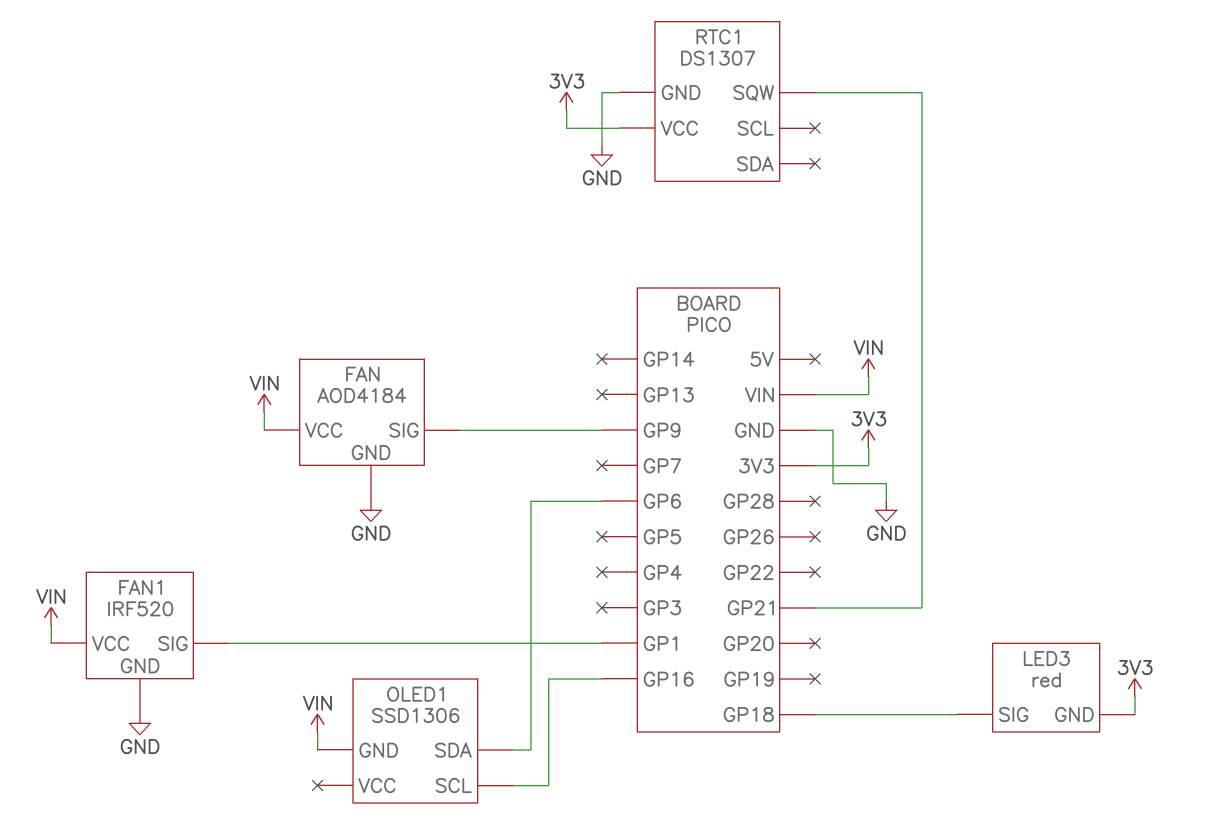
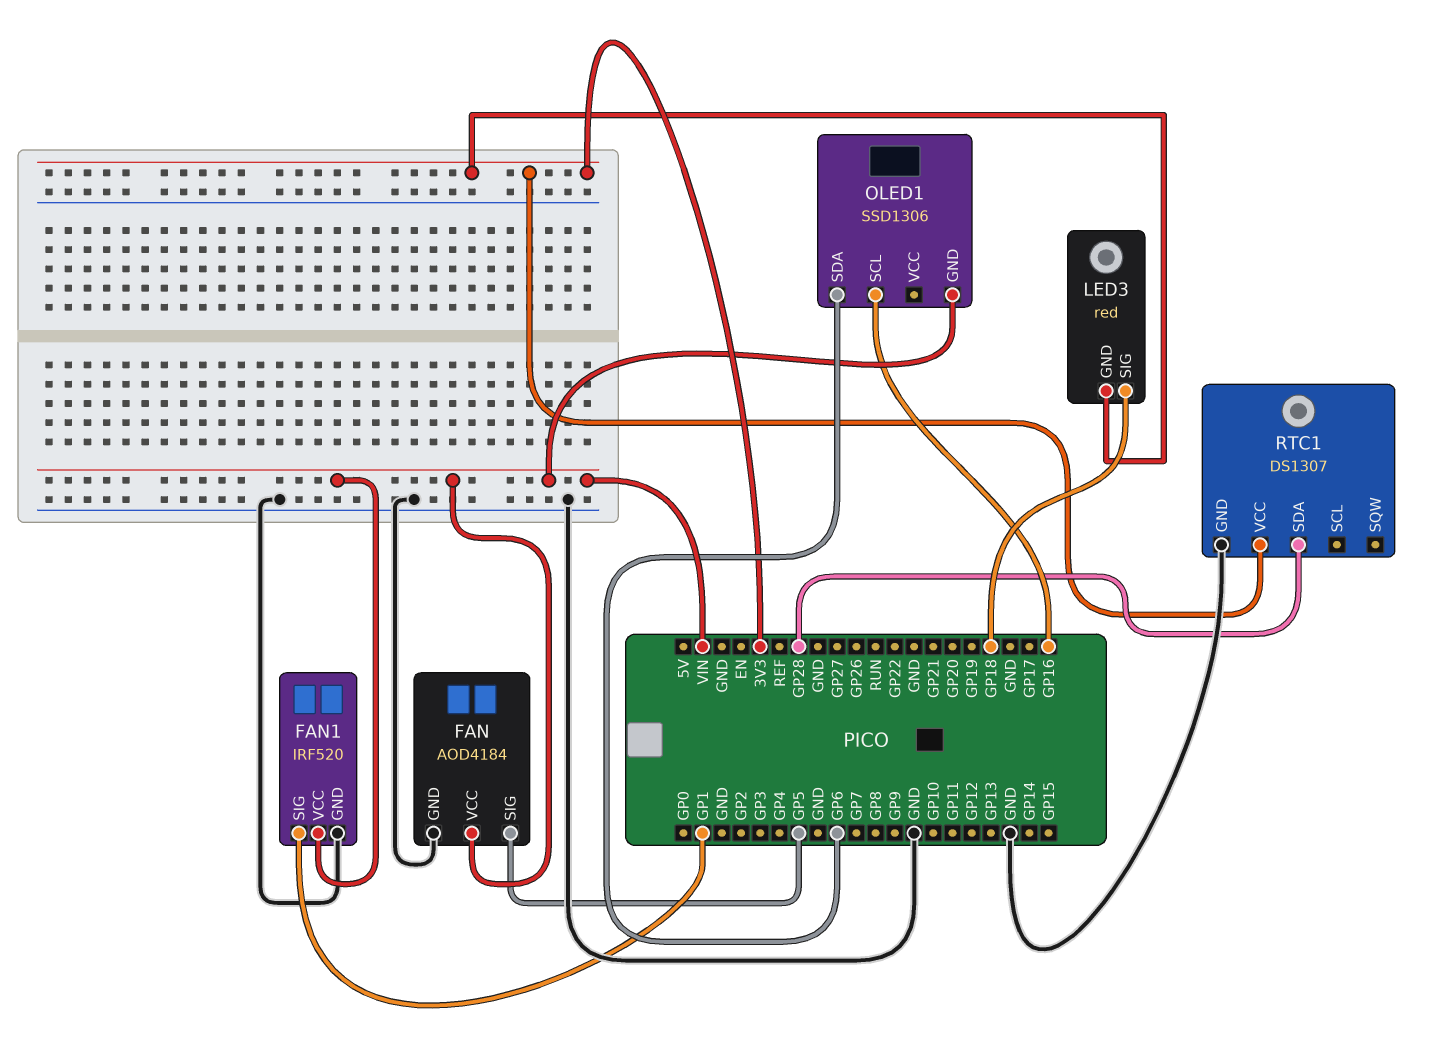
FAN pin SIG: GP9 -> GP5
RTC1 pin SDA: none -> GP28
RTC1 pin SQW: GP21 -> none

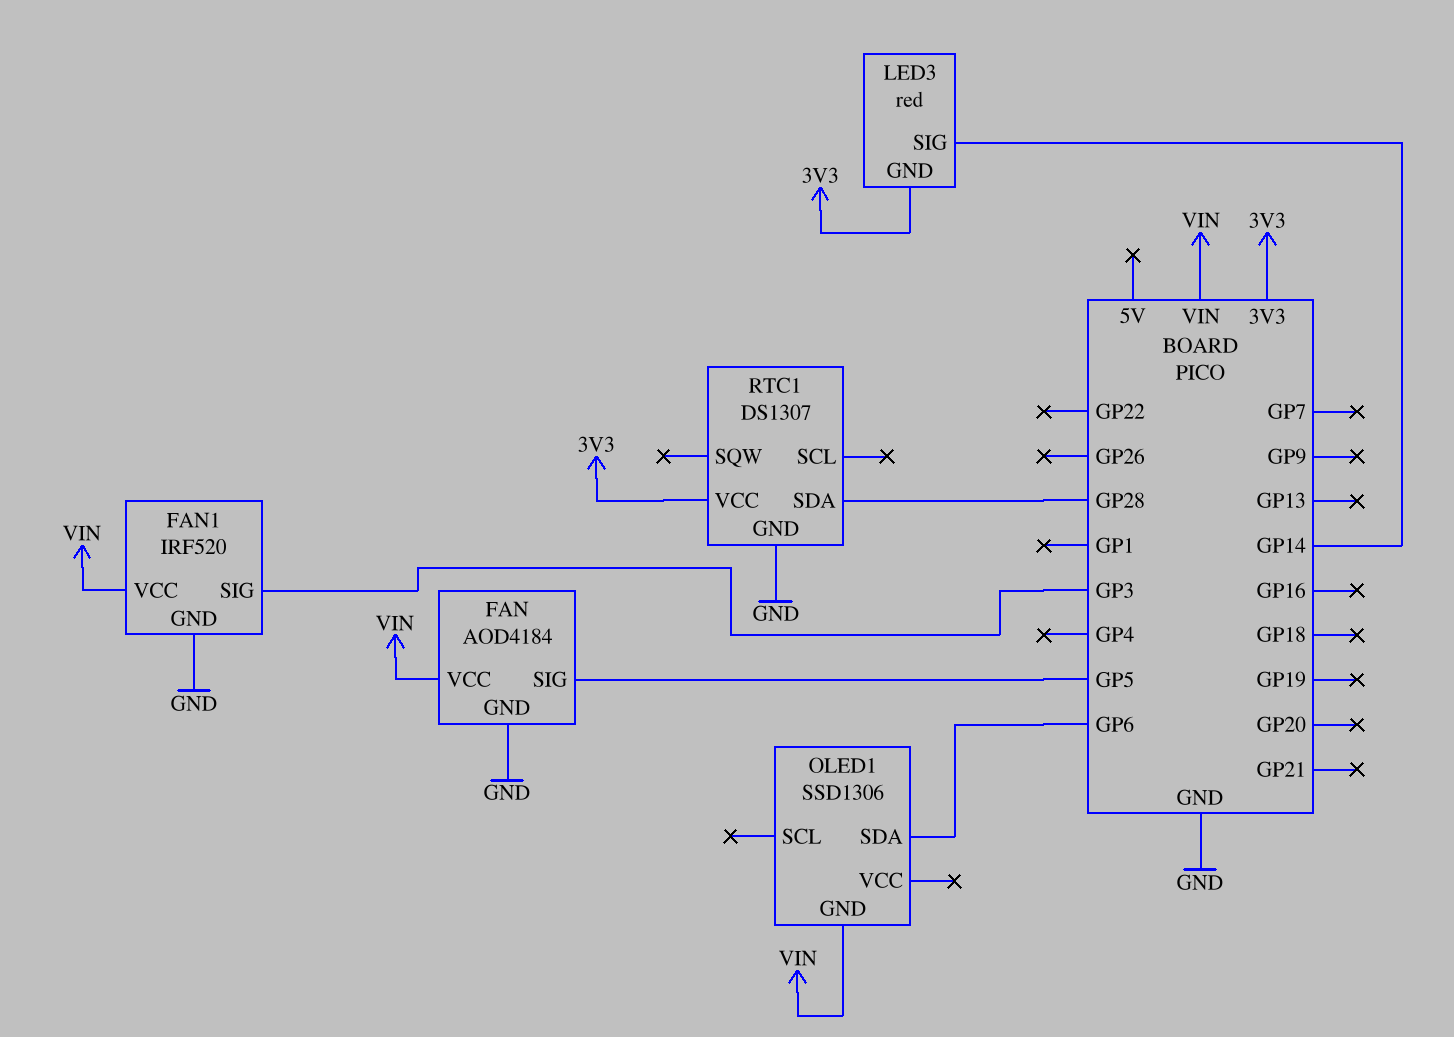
FAN1 pin SIG: GP1 -> GP3
LED3 pin SIG: GP18 -> GP14
OLED1 pin SCL: GP16 -> none

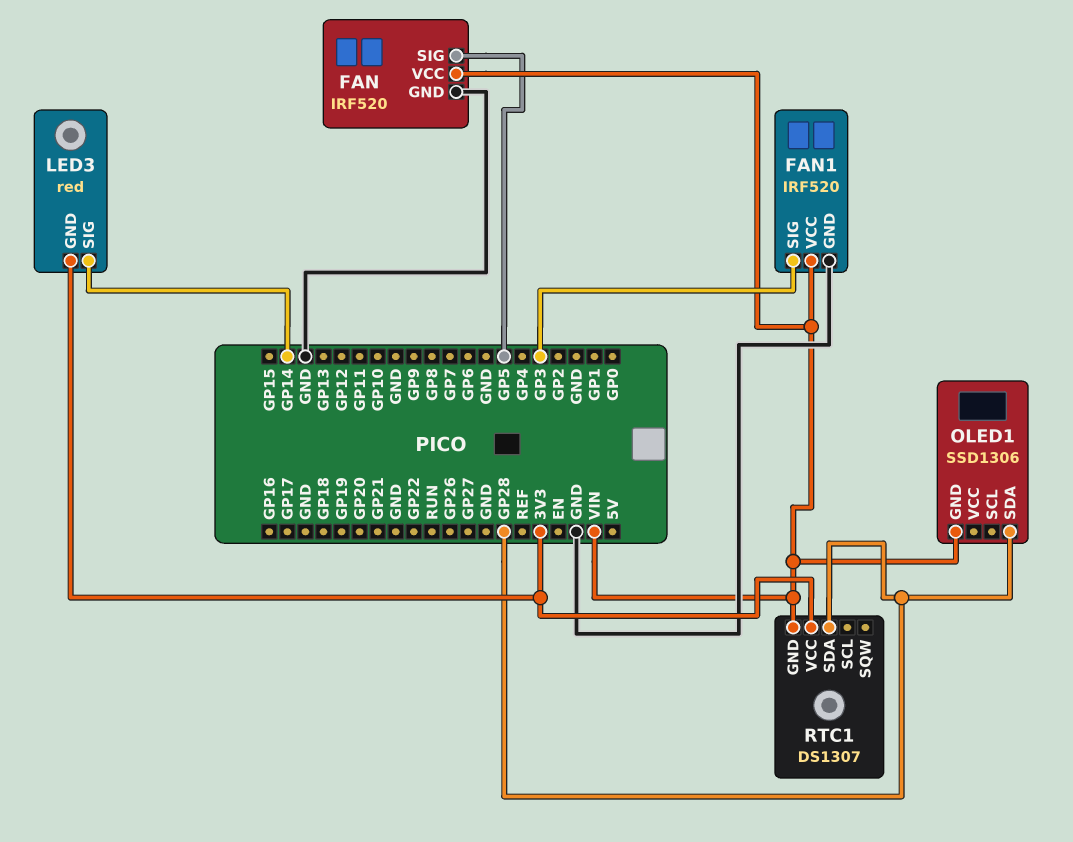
FAN: AOD4184 -> IRF520
OLED1 pin SDA: GP6 -> GP28
RTC1 pin GND: GND -> VIN

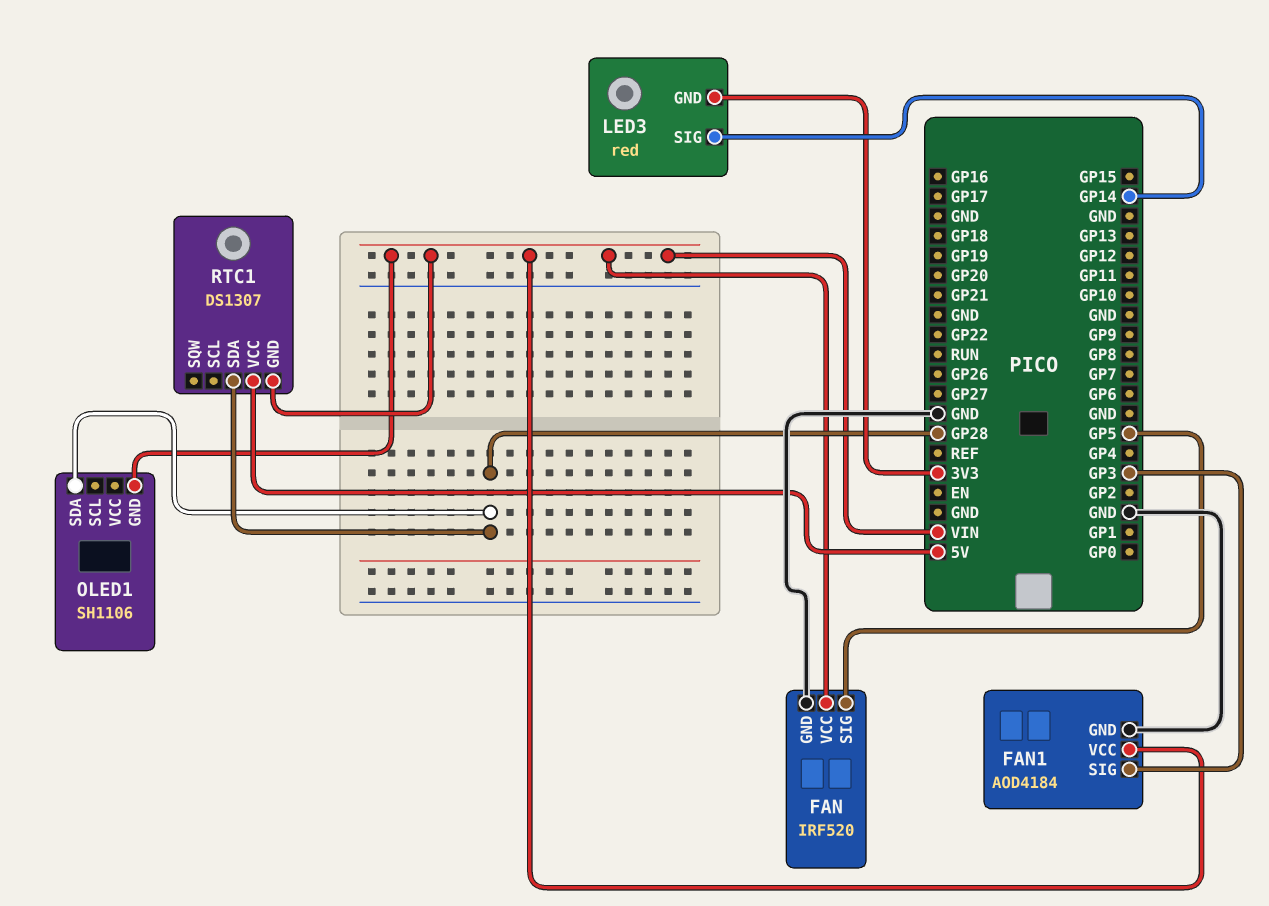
FAN1: IRF520 -> AOD4184
OLED1: SSD1306 -> SH1106
RTC1 pin VCC: 3V3 -> 5V

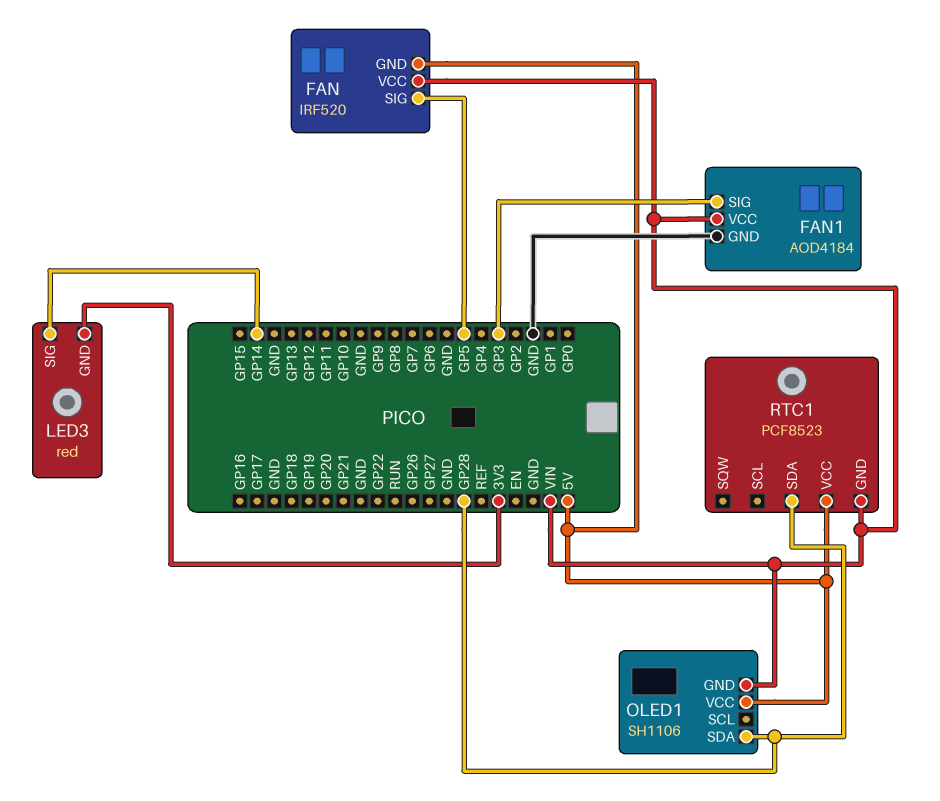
FAN pin GND: GND -> 5V
OLED1 pin VCC: none -> 5V
RTC1: DS1307 -> PCF8523

